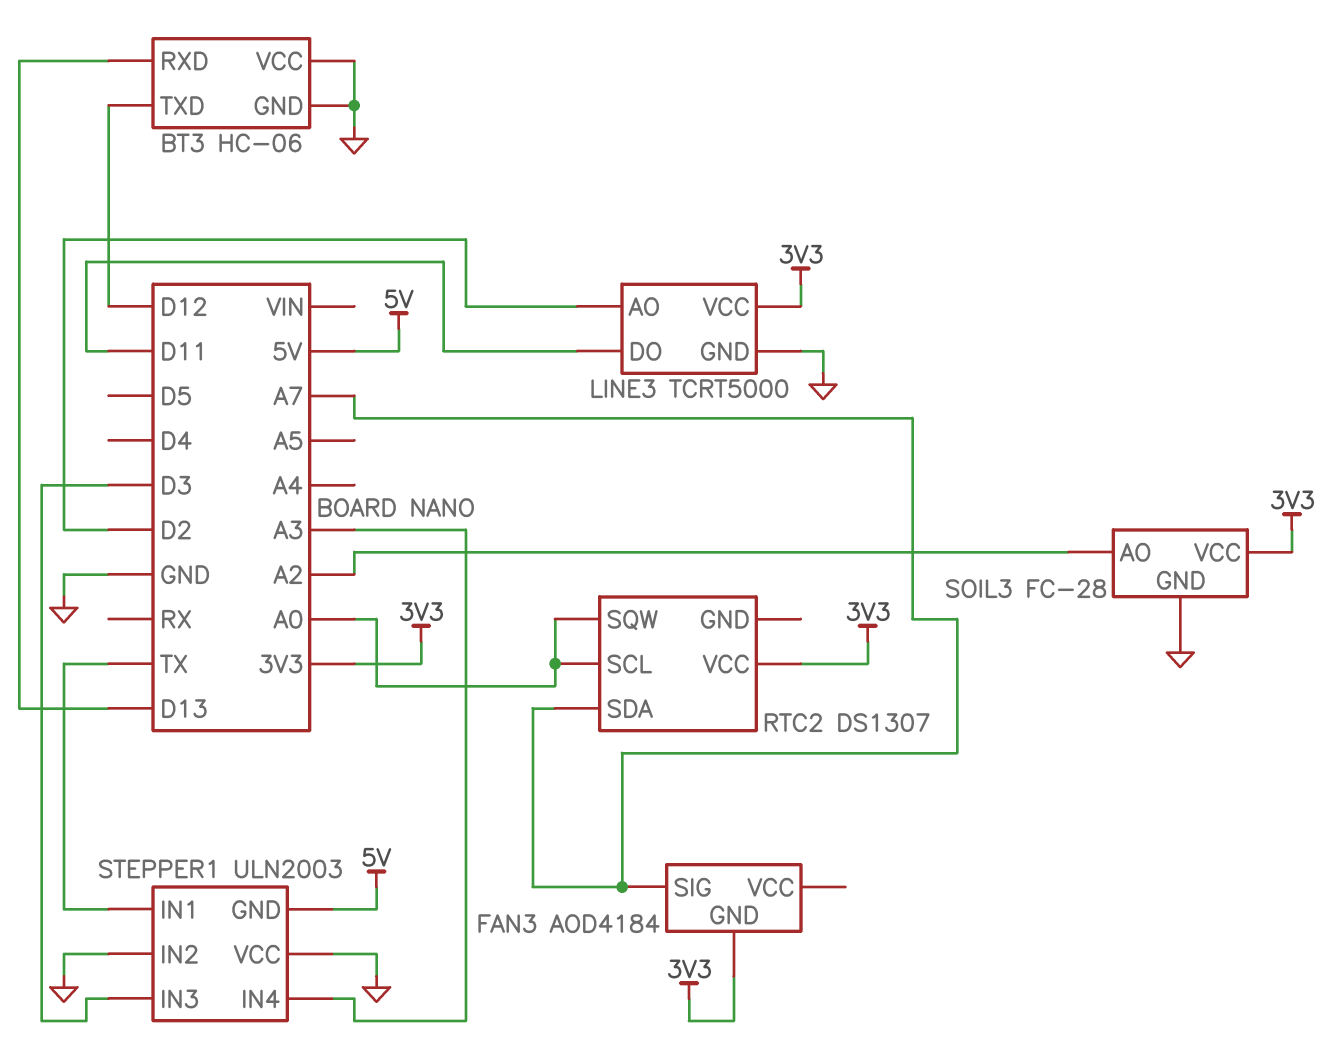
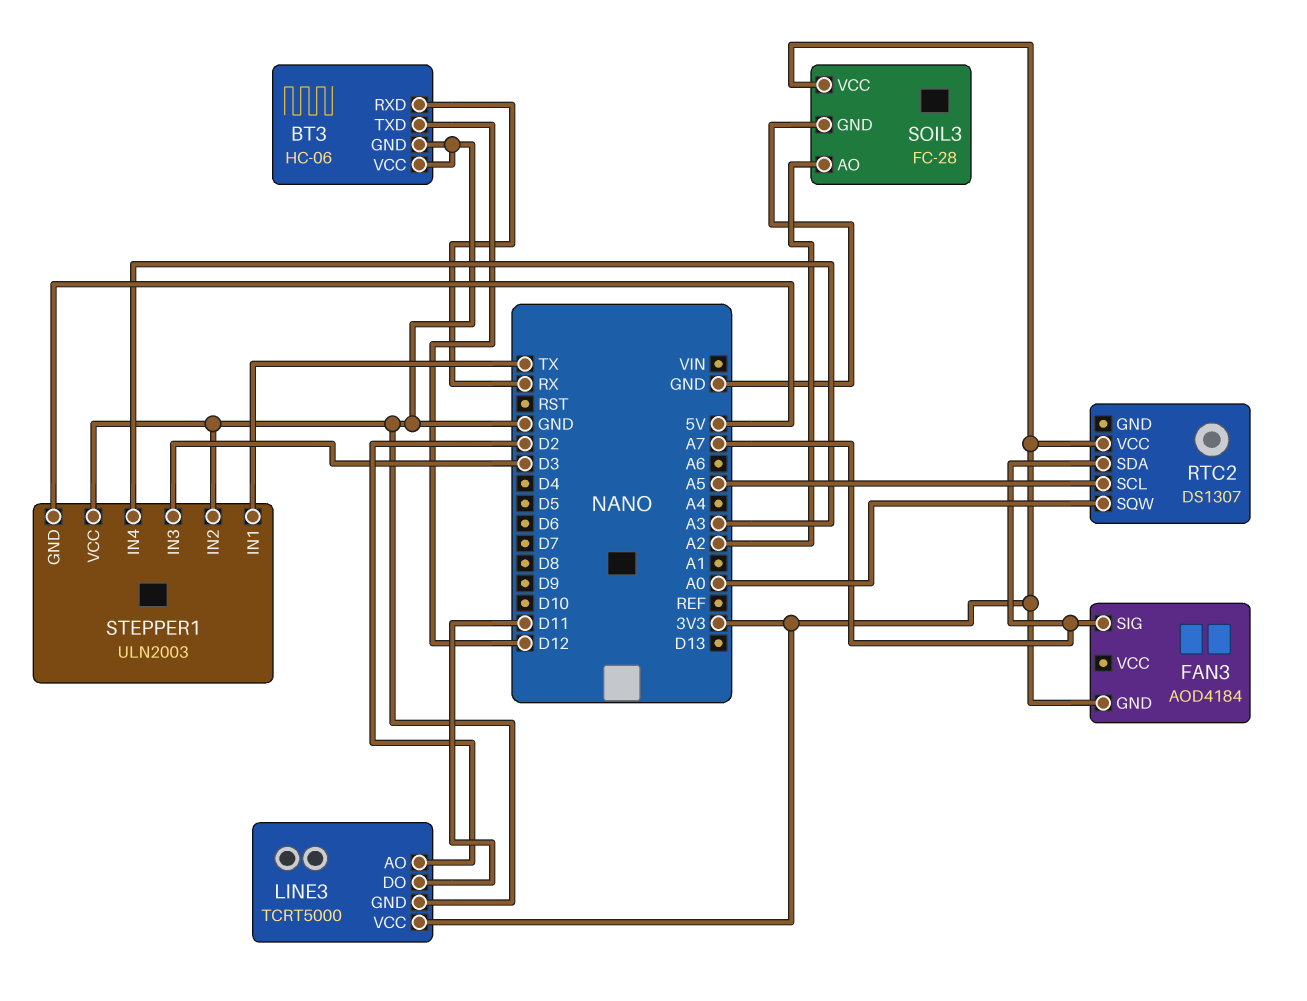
BT3 pin RXD: D13 -> RX
RTC2 pin SCL: A0 -> A5

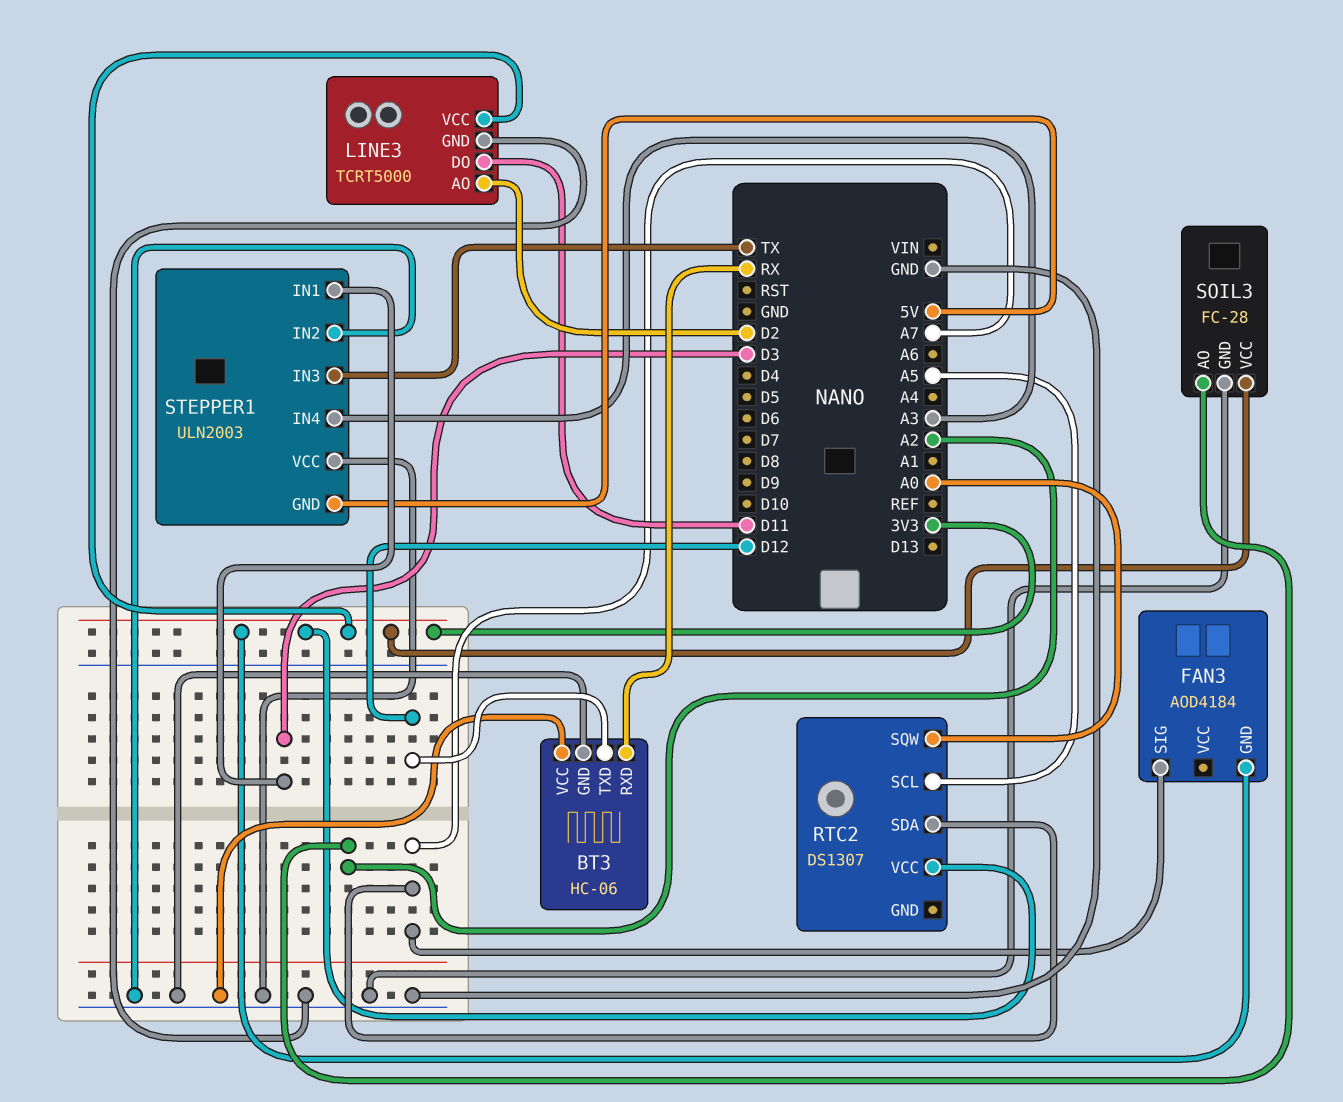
STEPPER1 pin IN1: TX -> D3
STEPPER1 pin IN3: D3 -> TX

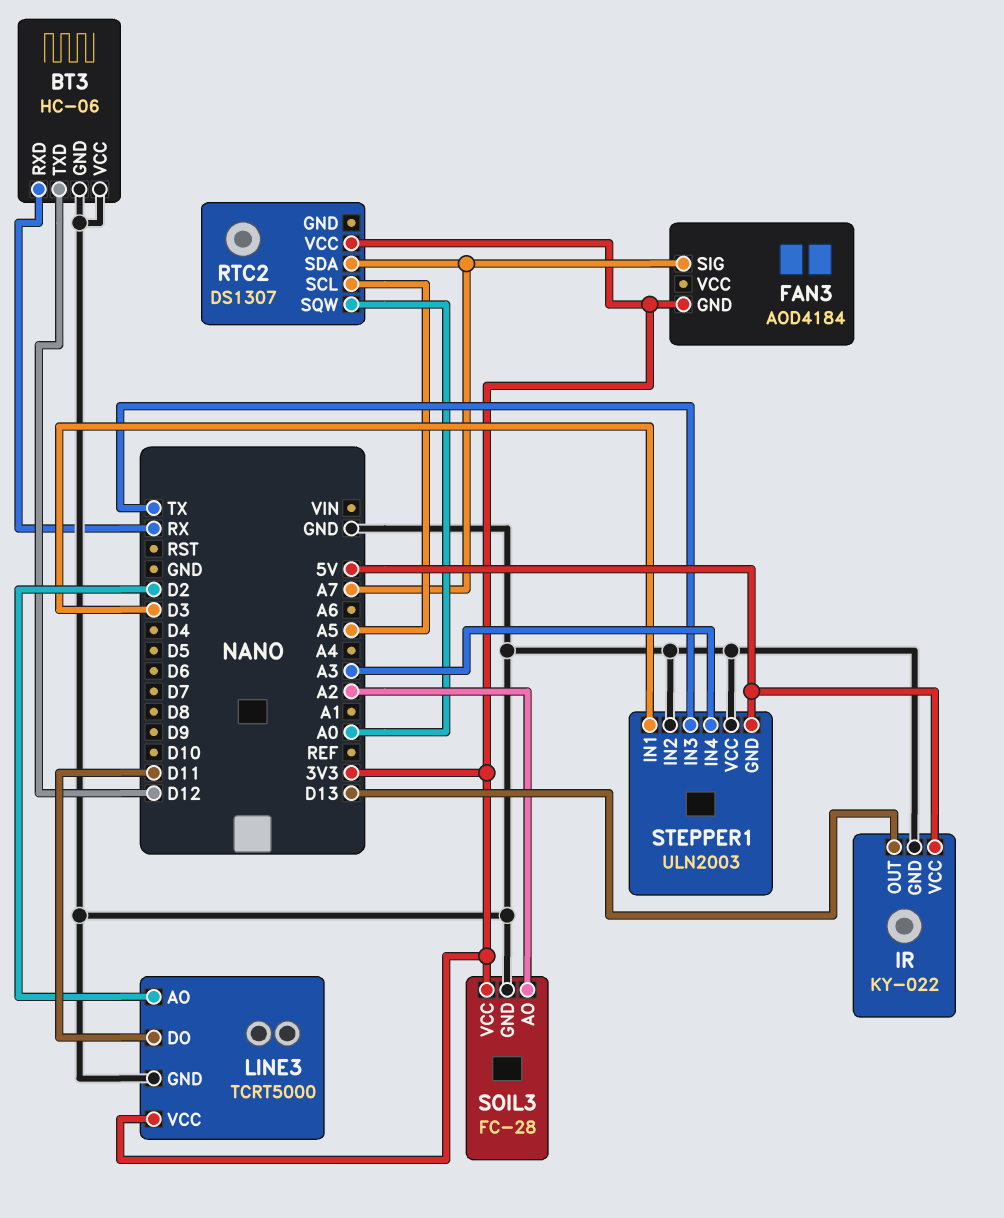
IR: none -> KY-022
IR pin GND: none -> GND
IR pin OUT: none -> D13
IR pin VCC: none -> 5V

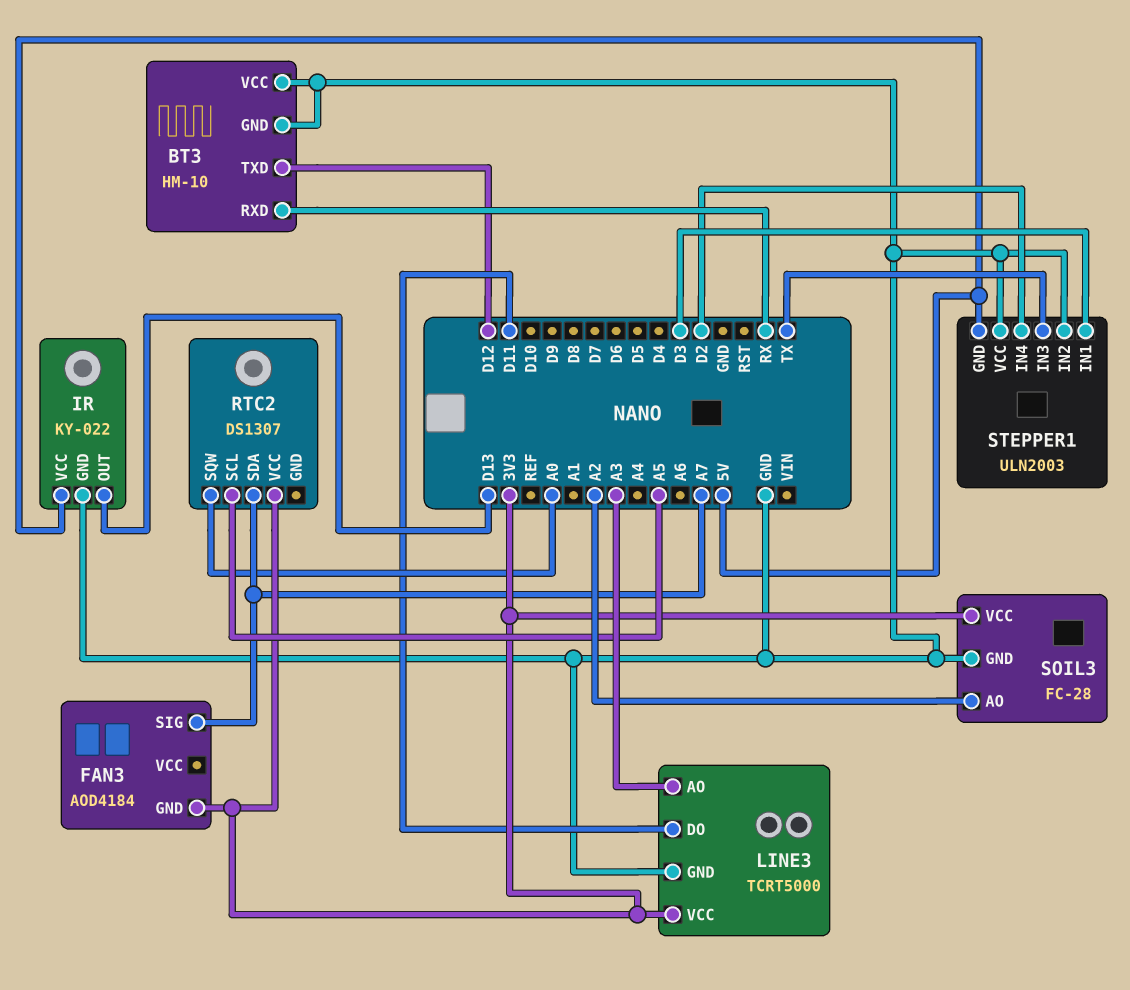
BT3: HC-06 -> HM-10
LINE3 pin AO: D2 -> A3
STEPPER1 pin IN4: A3 -> D2

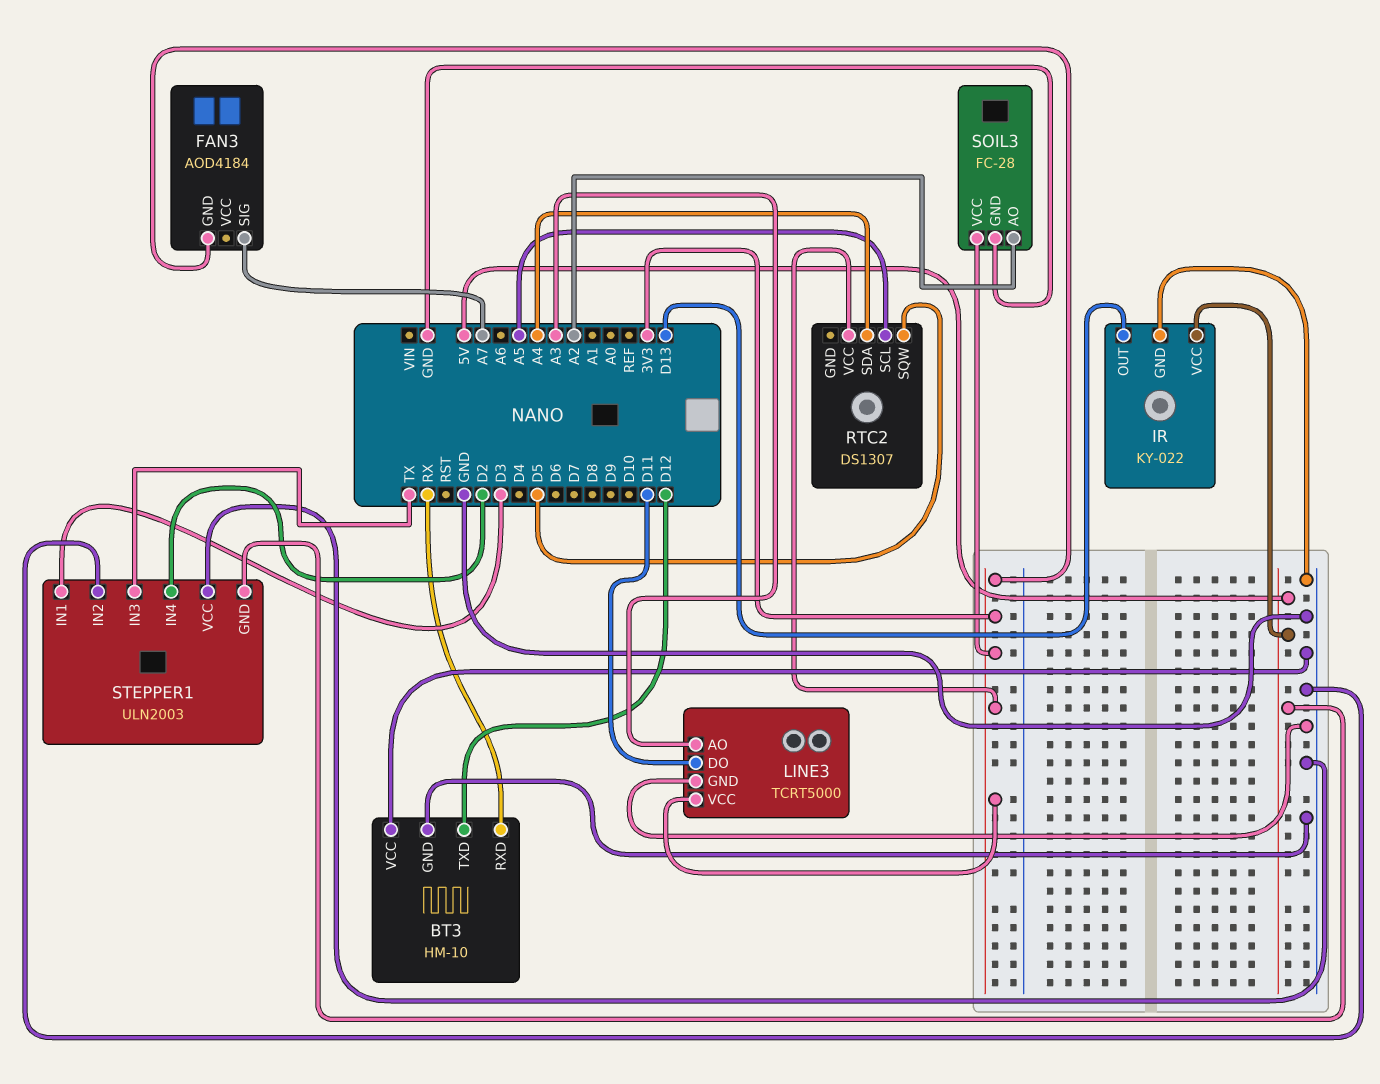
RTC2 pin SDA: A7 -> A4
RTC2 pin SQW: A0 -> D5

